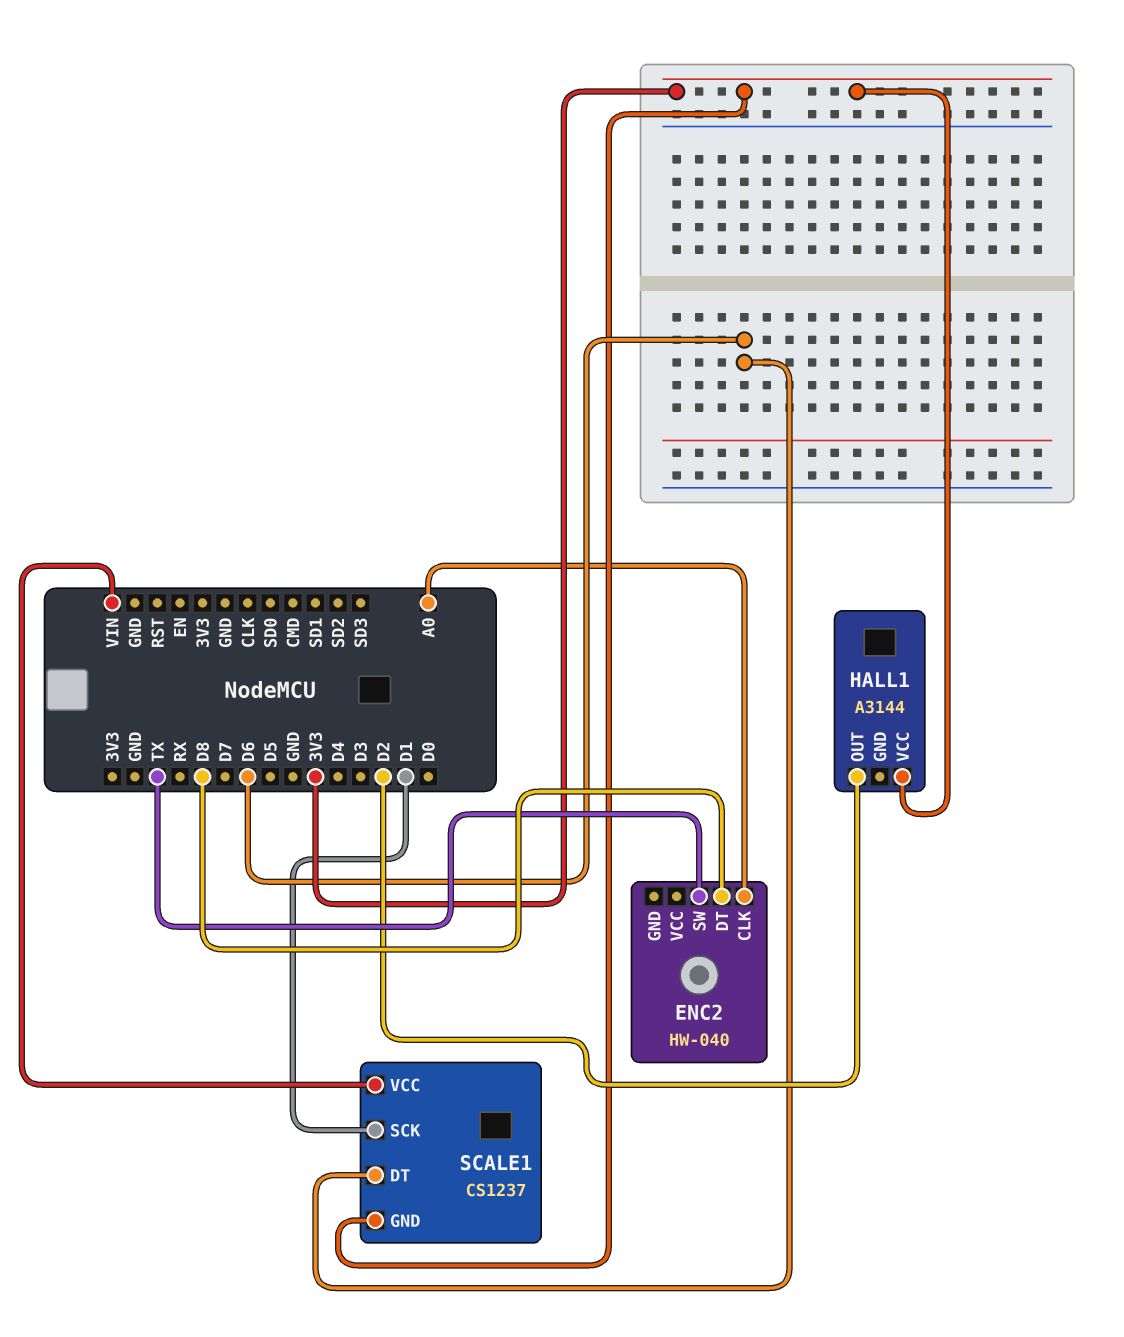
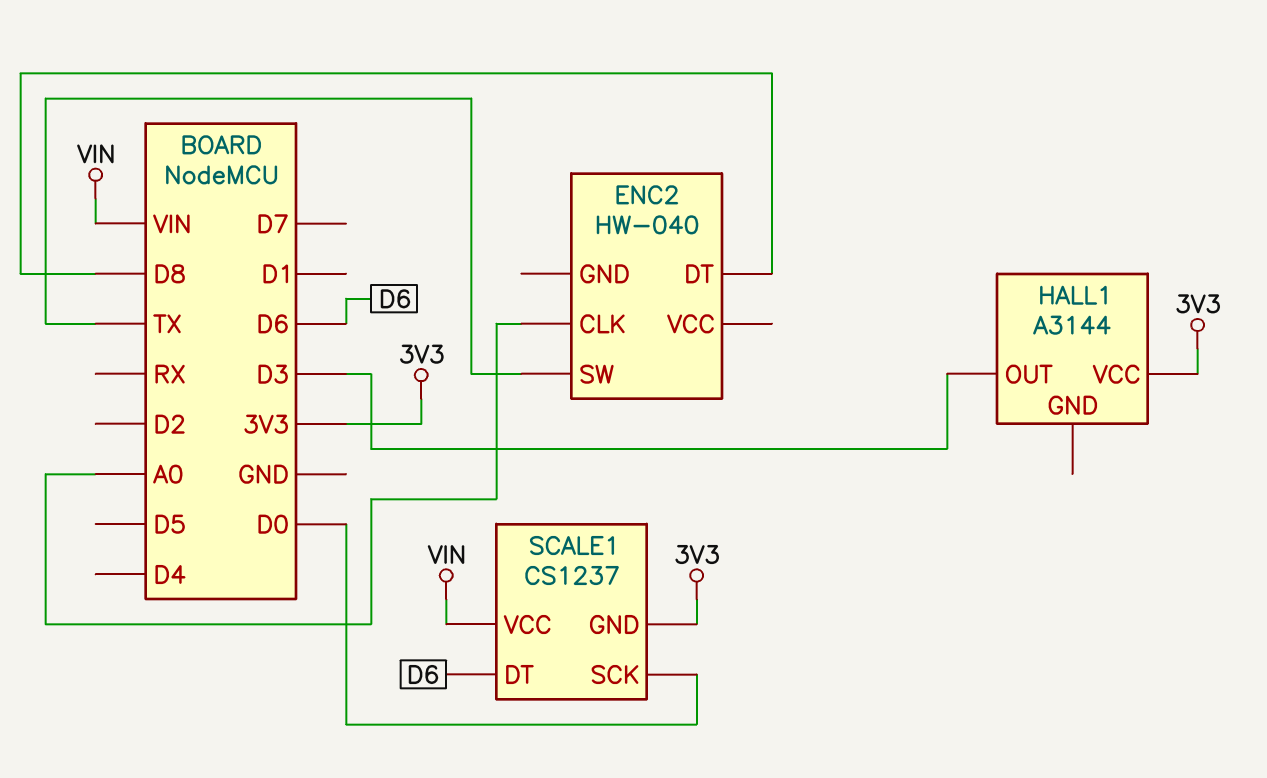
HALL1 pin OUT: D2 -> D3
SCALE1 pin SCK: D1 -> D0

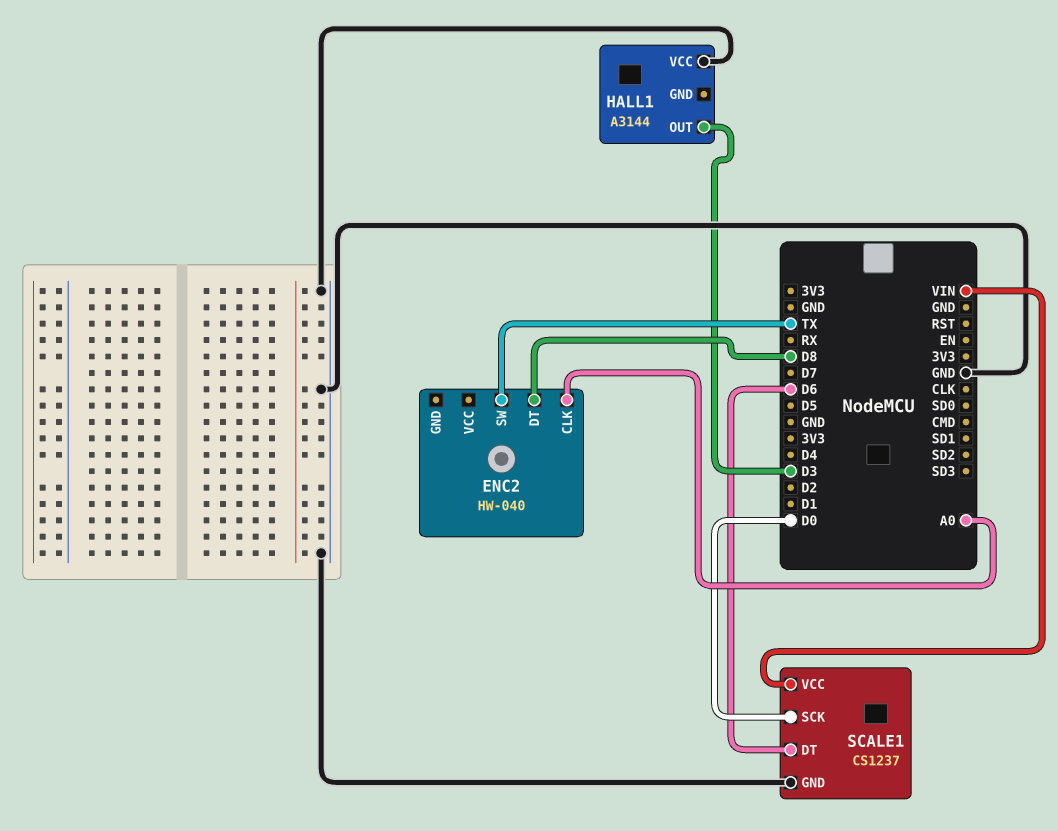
HALL1 pin VCC: 3V3 -> GND
SCALE1 pin GND: 3V3 -> GND

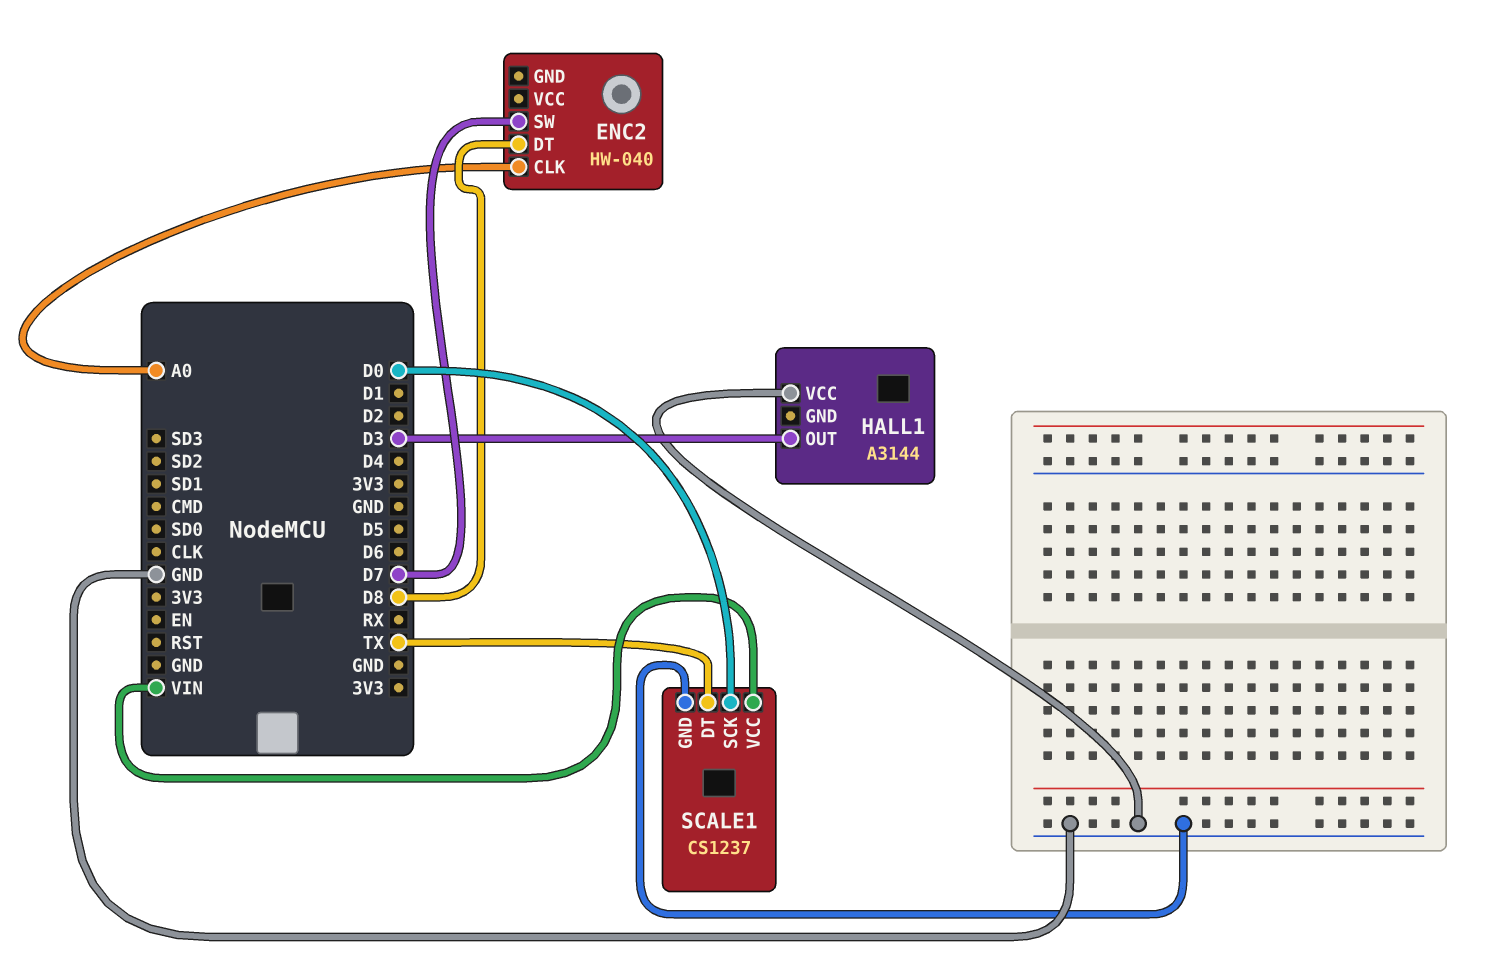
ENC2 pin SW: TX -> D7
SCALE1 pin DT: D6 -> TX

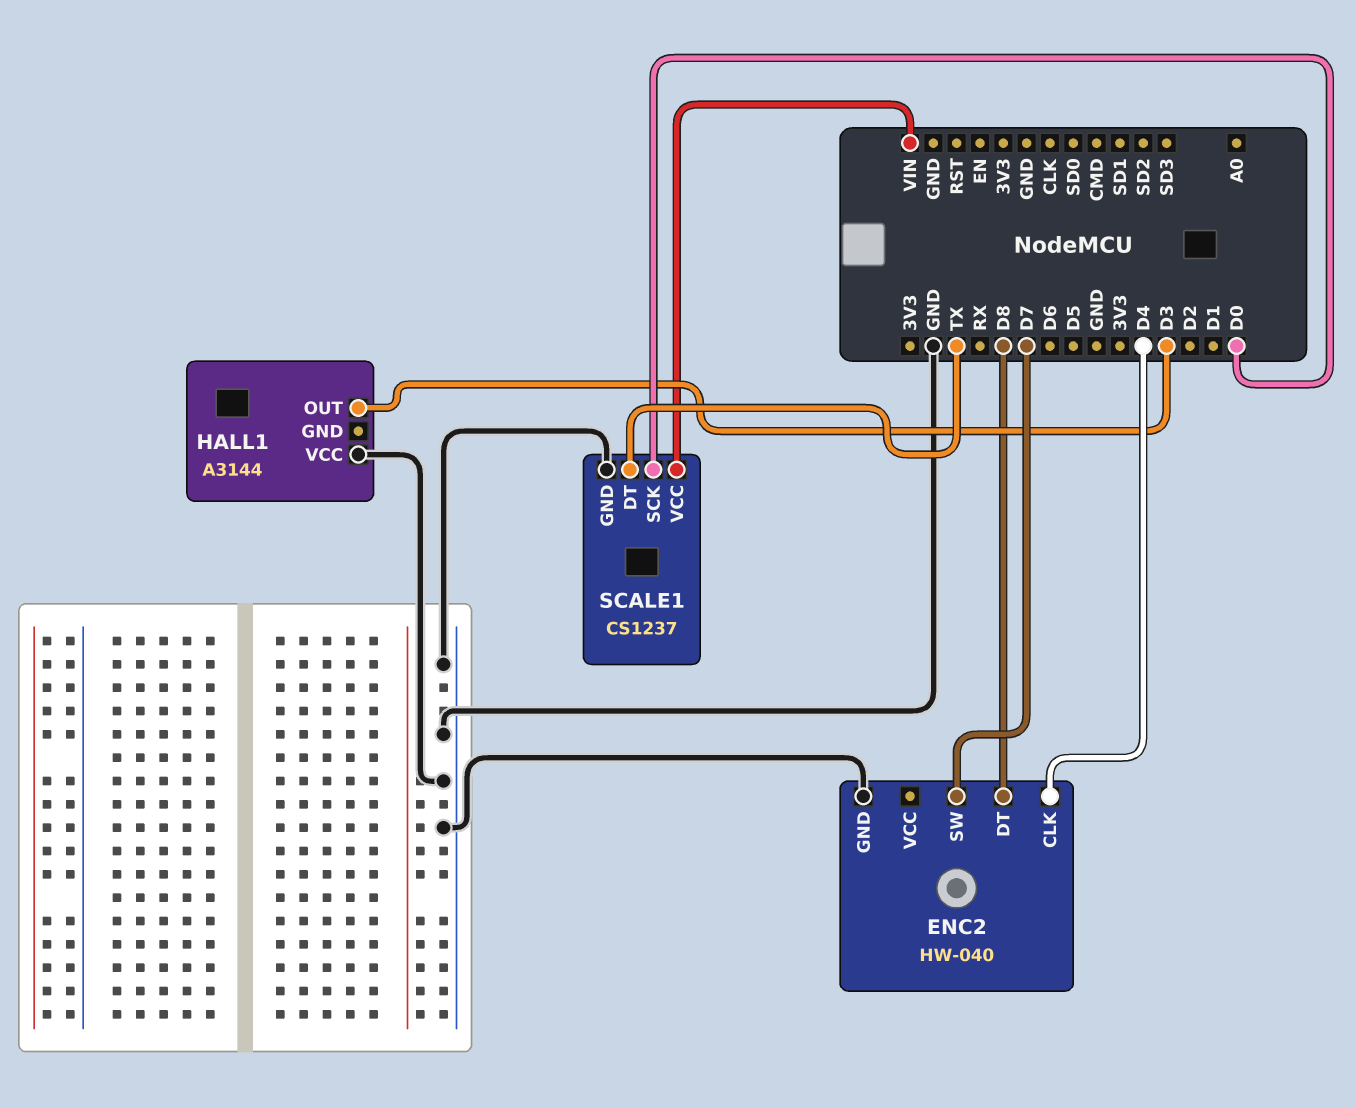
ENC2 pin CLK: A0 -> D4
ENC2 pin GND: none -> GND

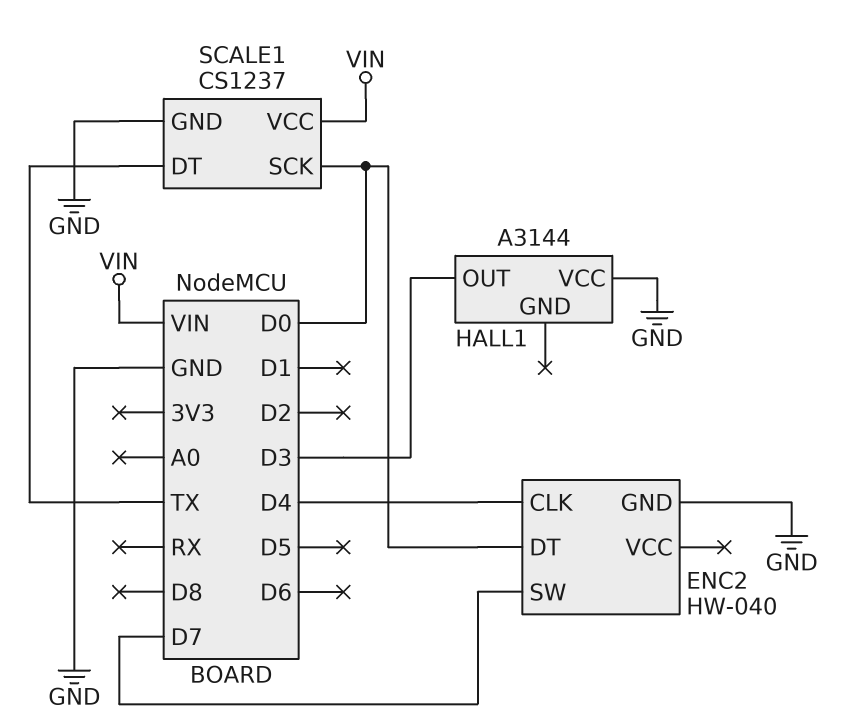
ENC2 pin DT: D8 -> D0

